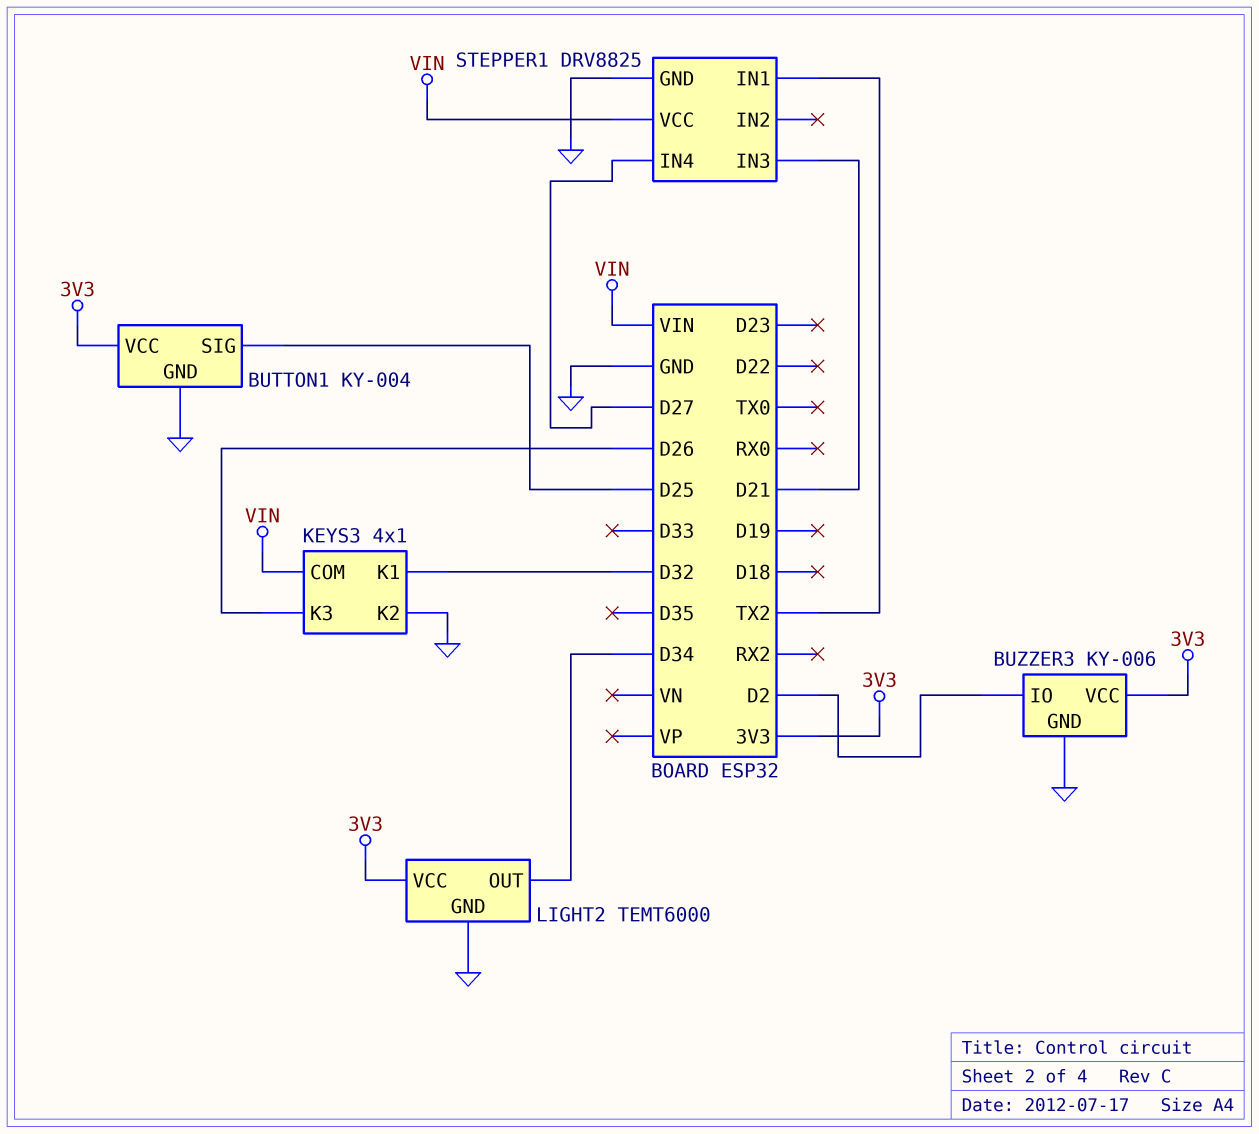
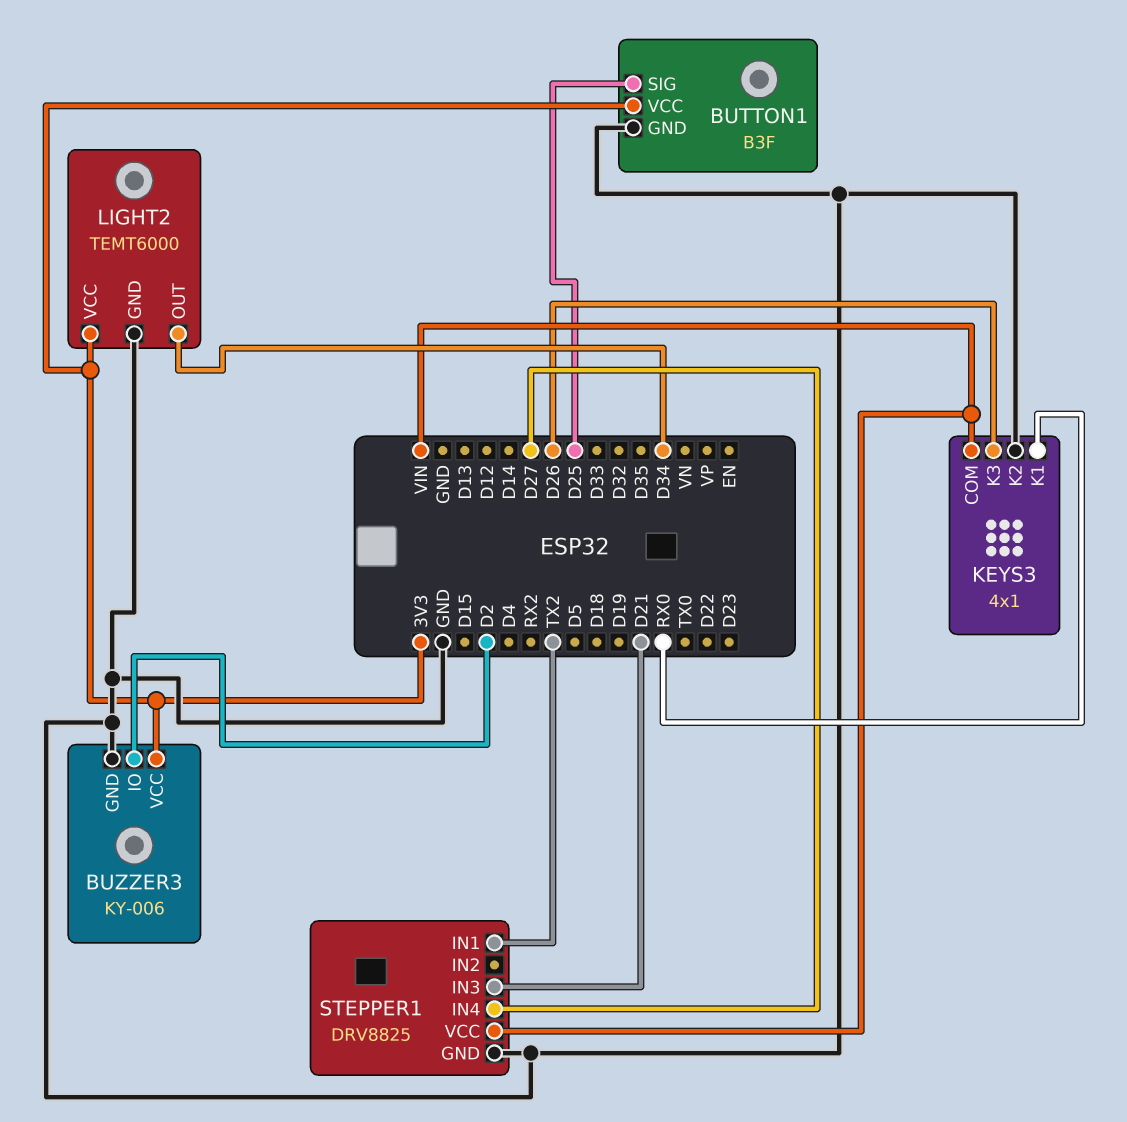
BUTTON1: KY-004 -> B3F
KEYS3 pin K1: D32 -> RX0

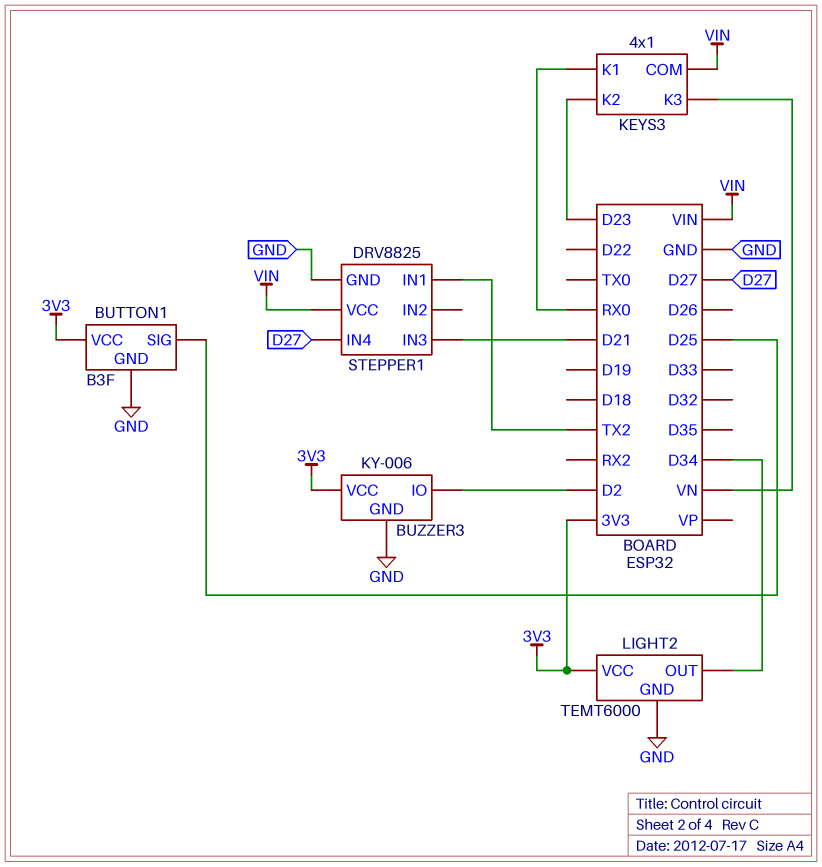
KEYS3 pin K2: GND -> D23
KEYS3 pin K3: D26 -> VN

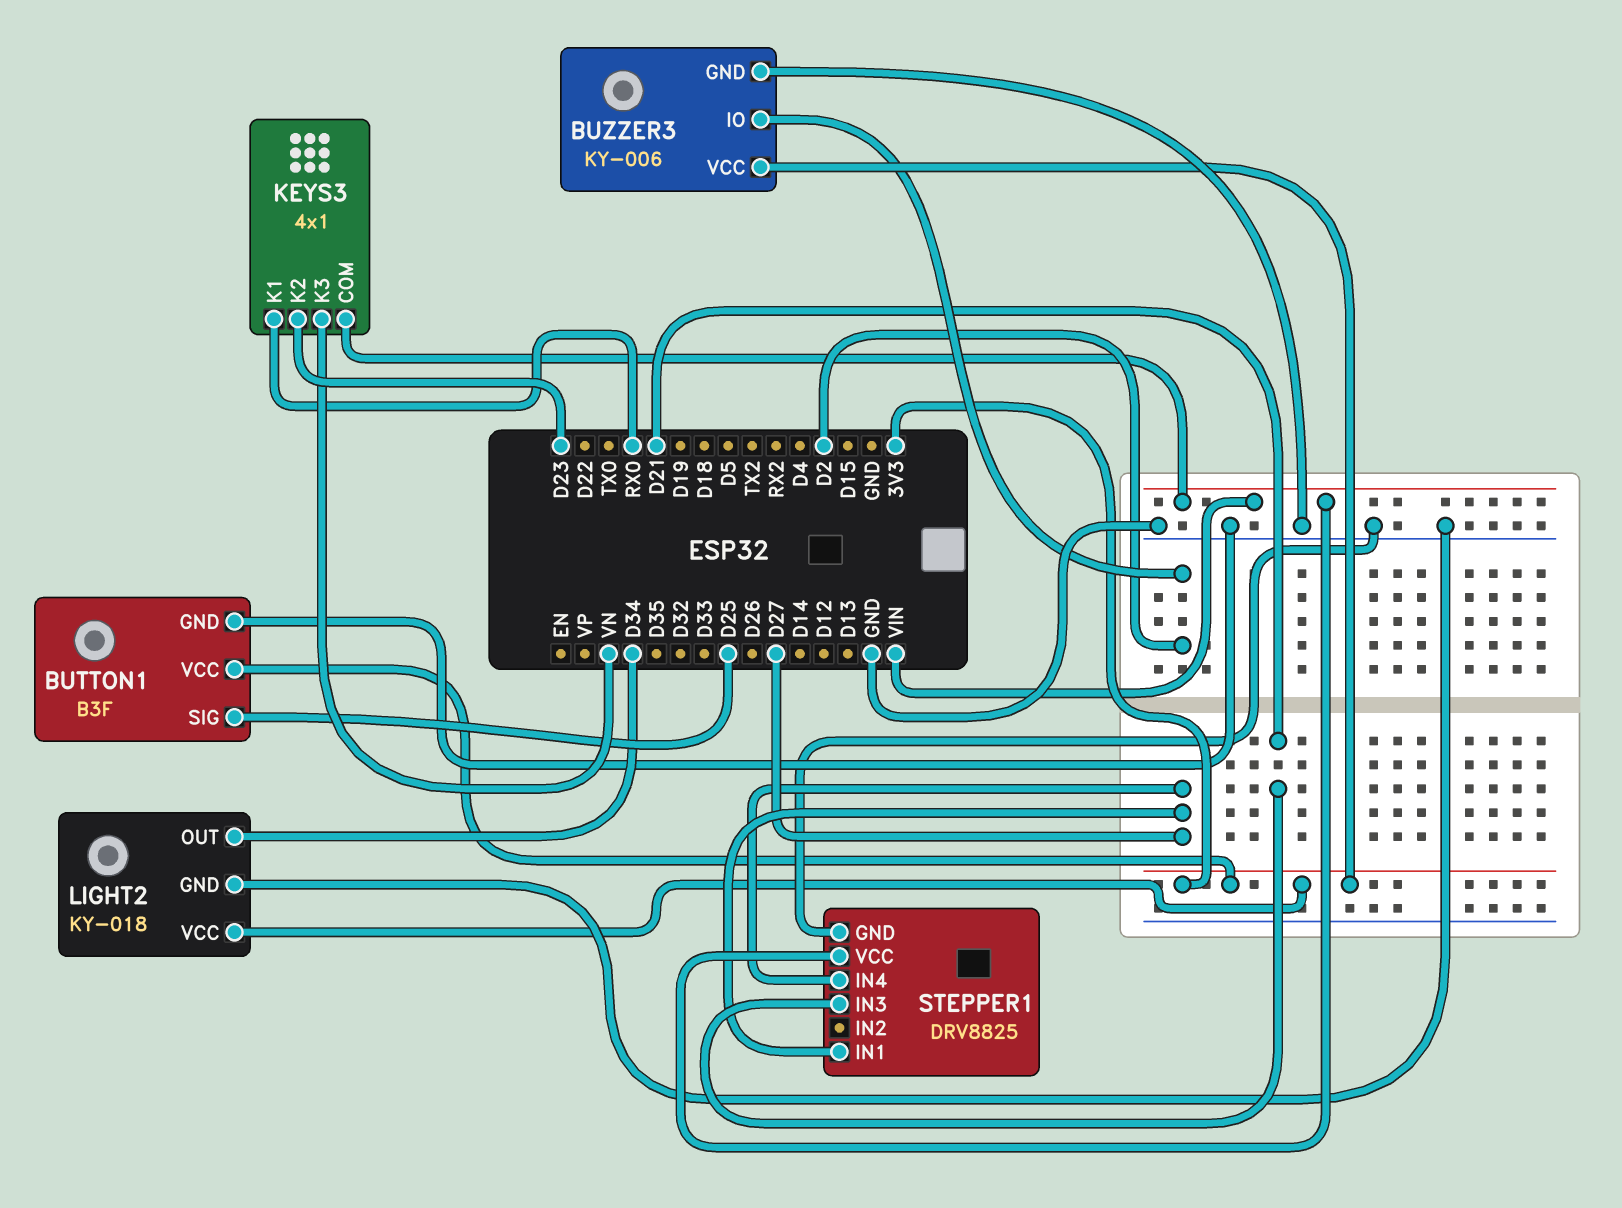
LIGHT2: TEMT6000 -> KY-018
STEPPER1 pin IN1: TX2 -> D27

